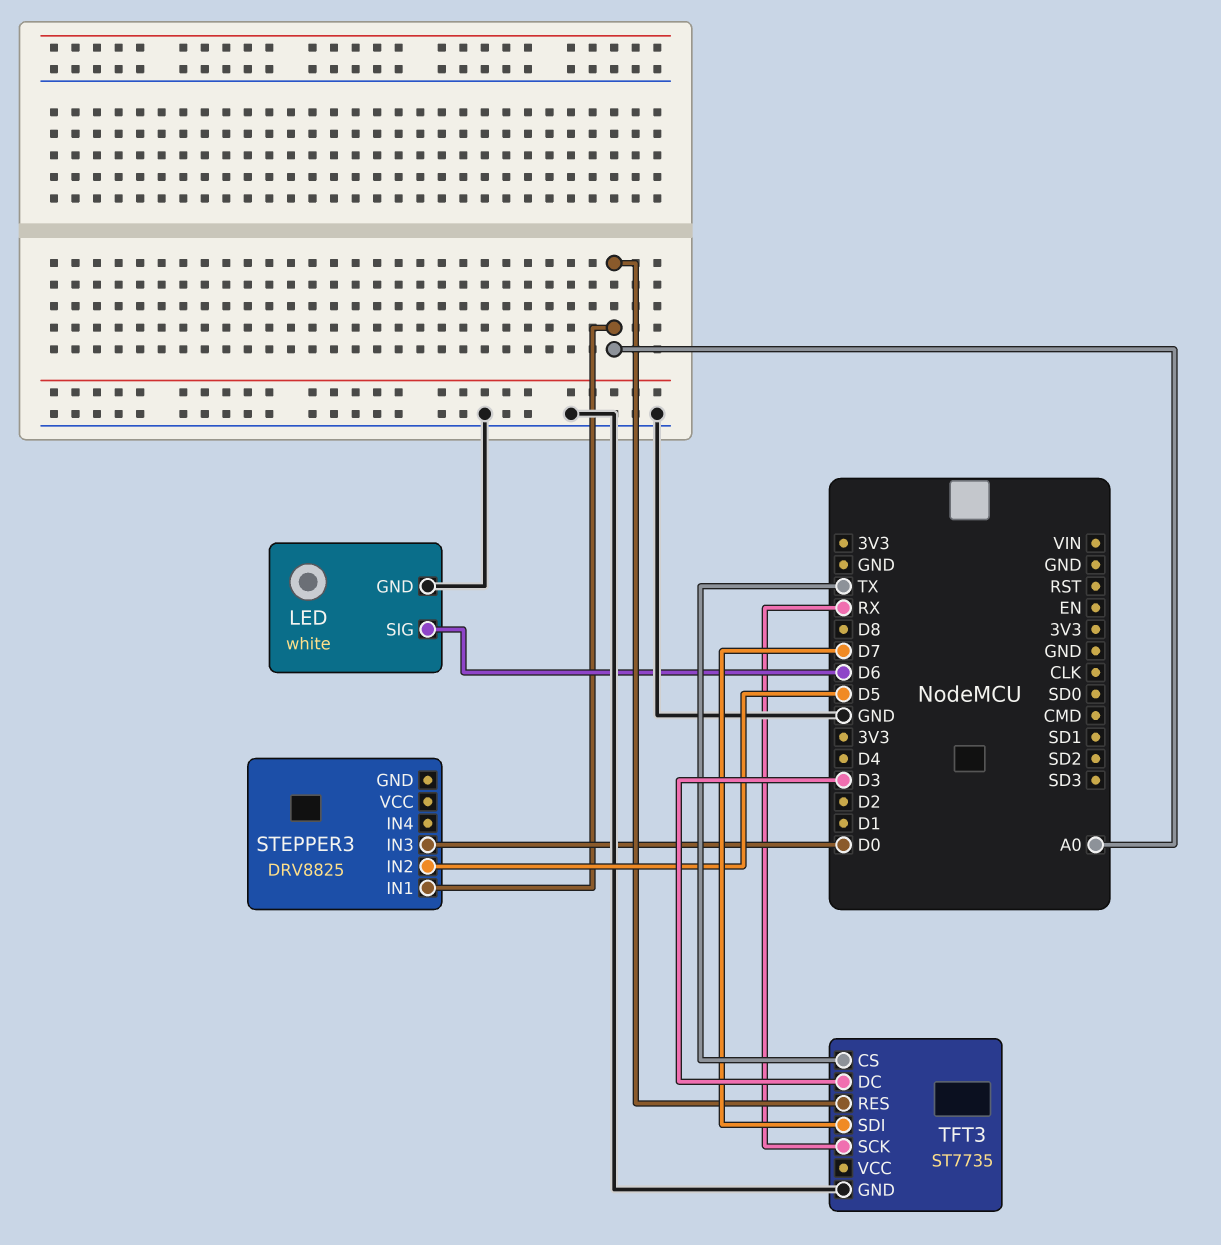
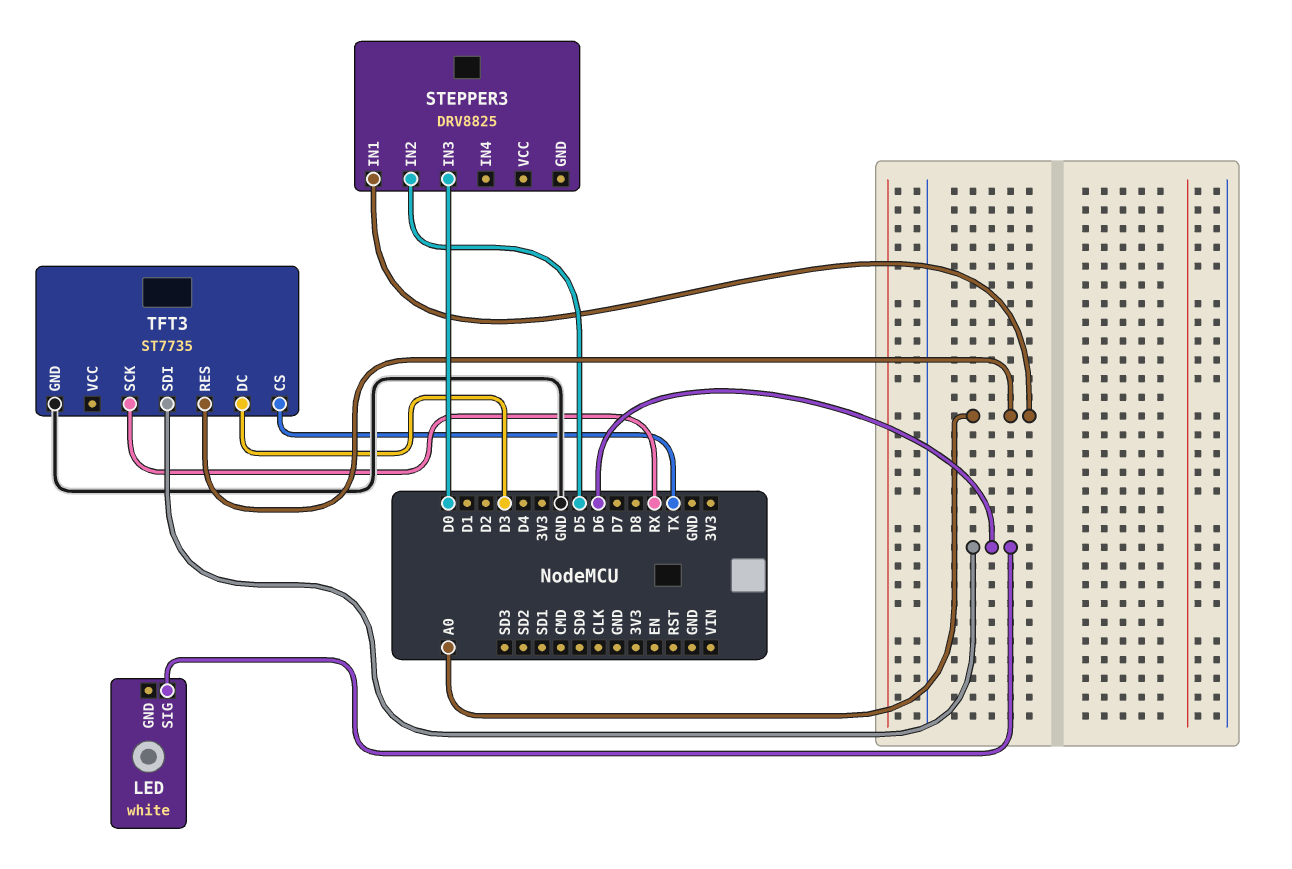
LED pin GND: GND -> none
TFT3 pin SDI: D7 -> D6

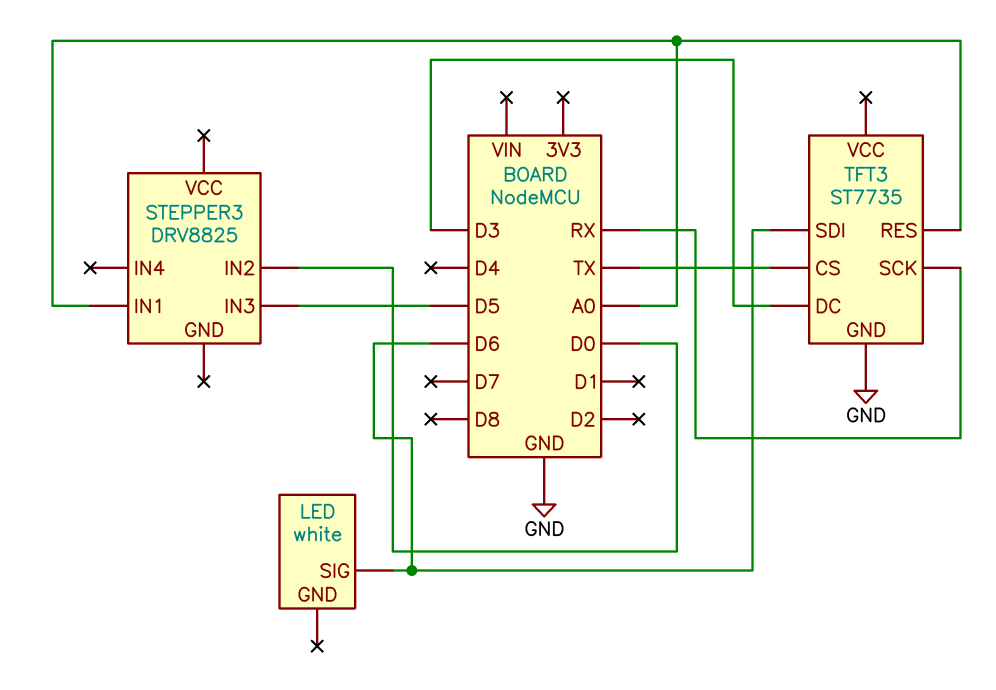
STEPPER3 pin IN2: D5 -> D0
STEPPER3 pin IN3: D0 -> D5

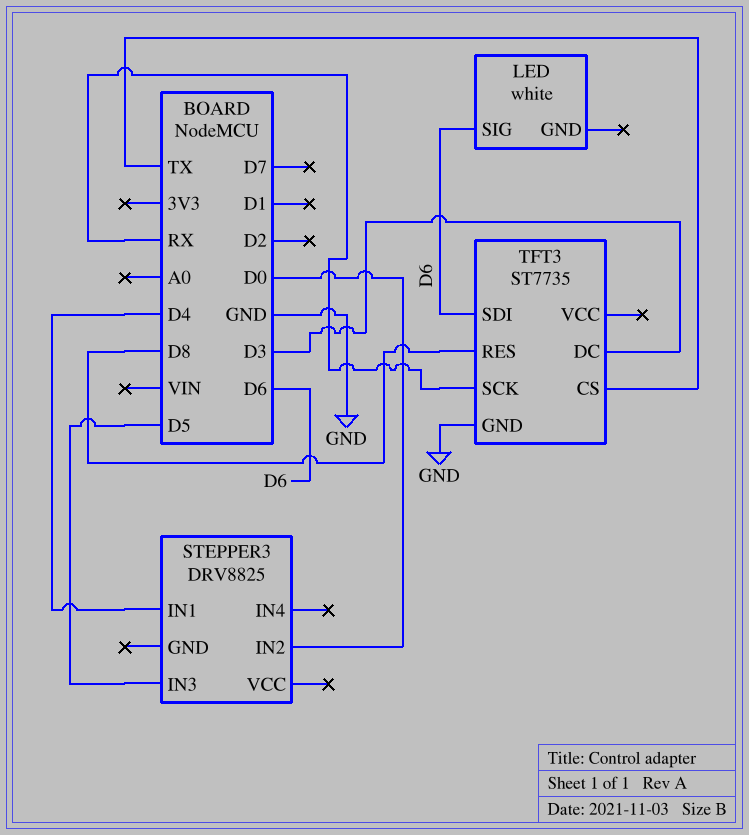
STEPPER3 pin IN1: A0 -> D4
TFT3 pin RES: A0 -> D8

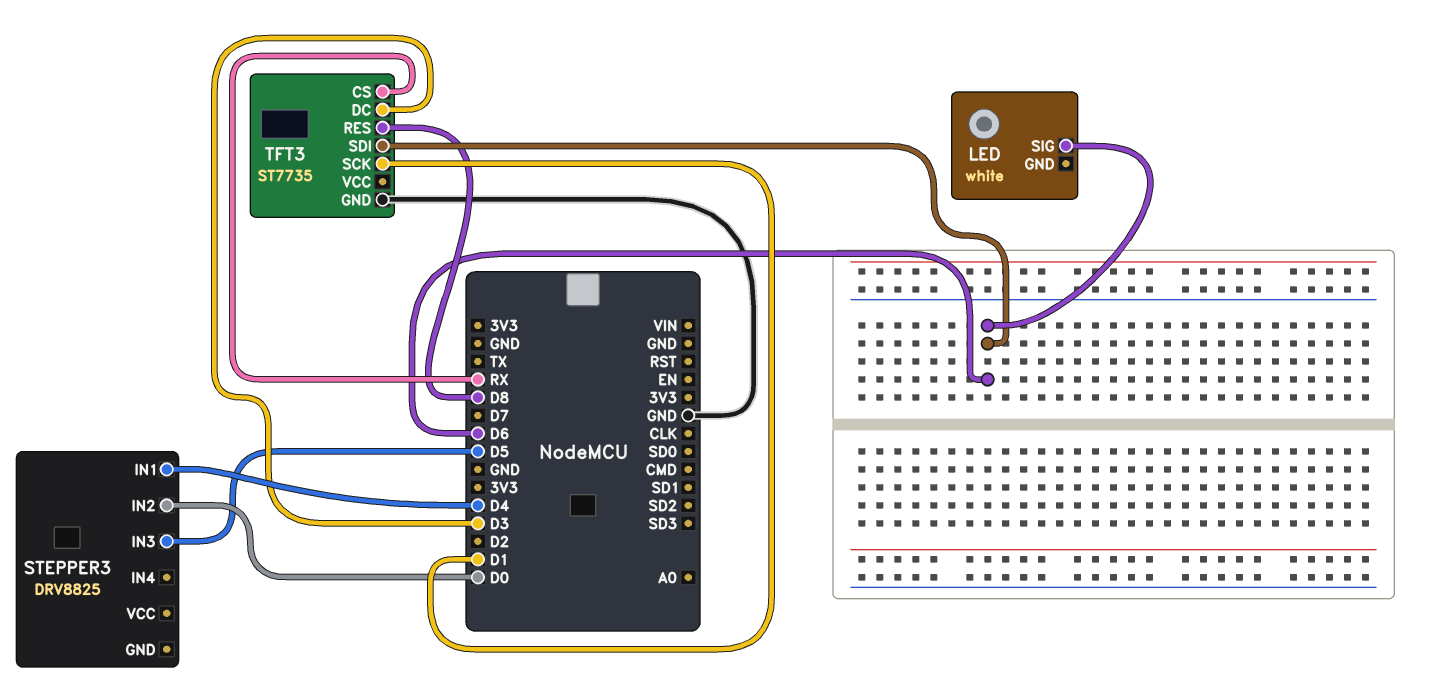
TFT3 pin CS: TX -> RX
TFT3 pin SCK: RX -> D1

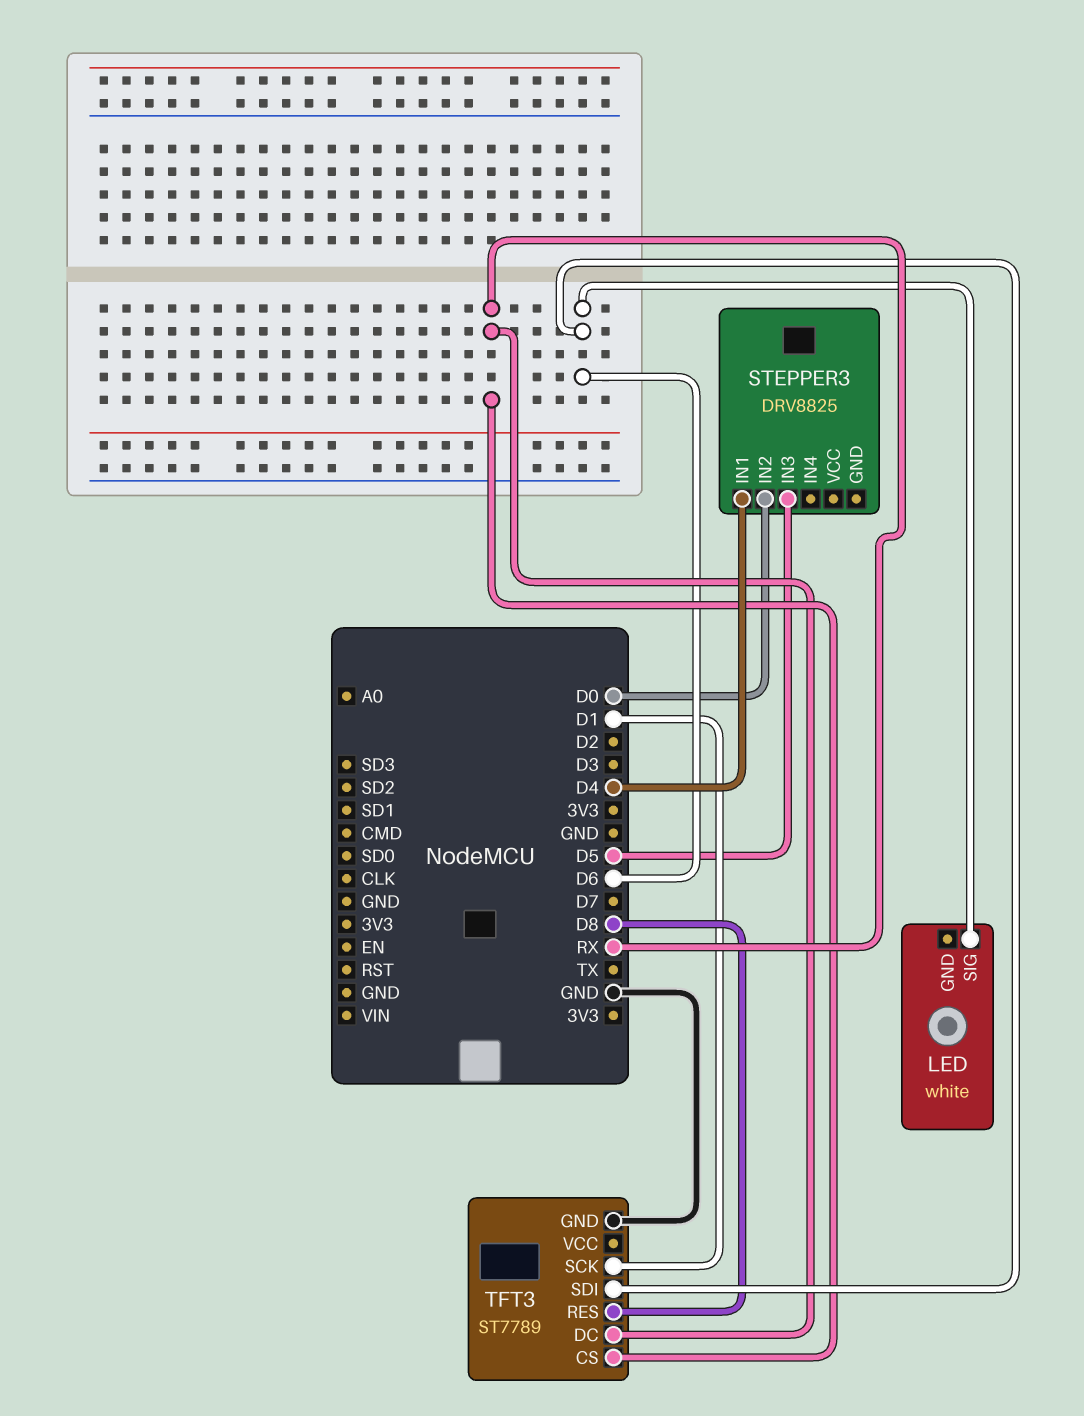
TFT3: ST7735 -> ST7789
TFT3 pin DC: D3 -> RX

